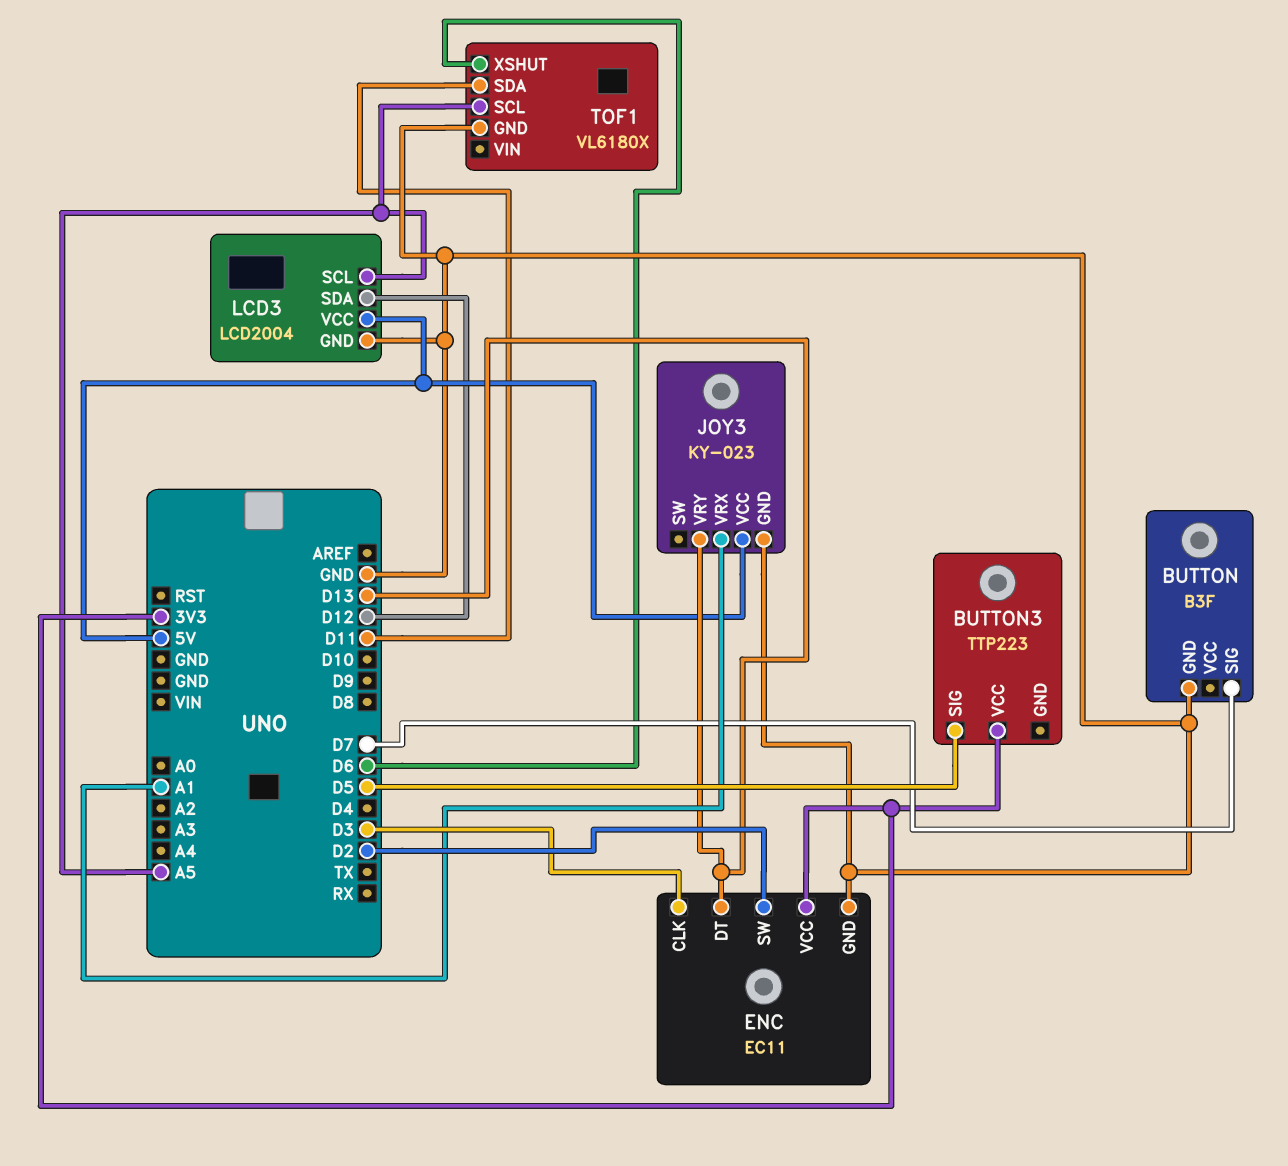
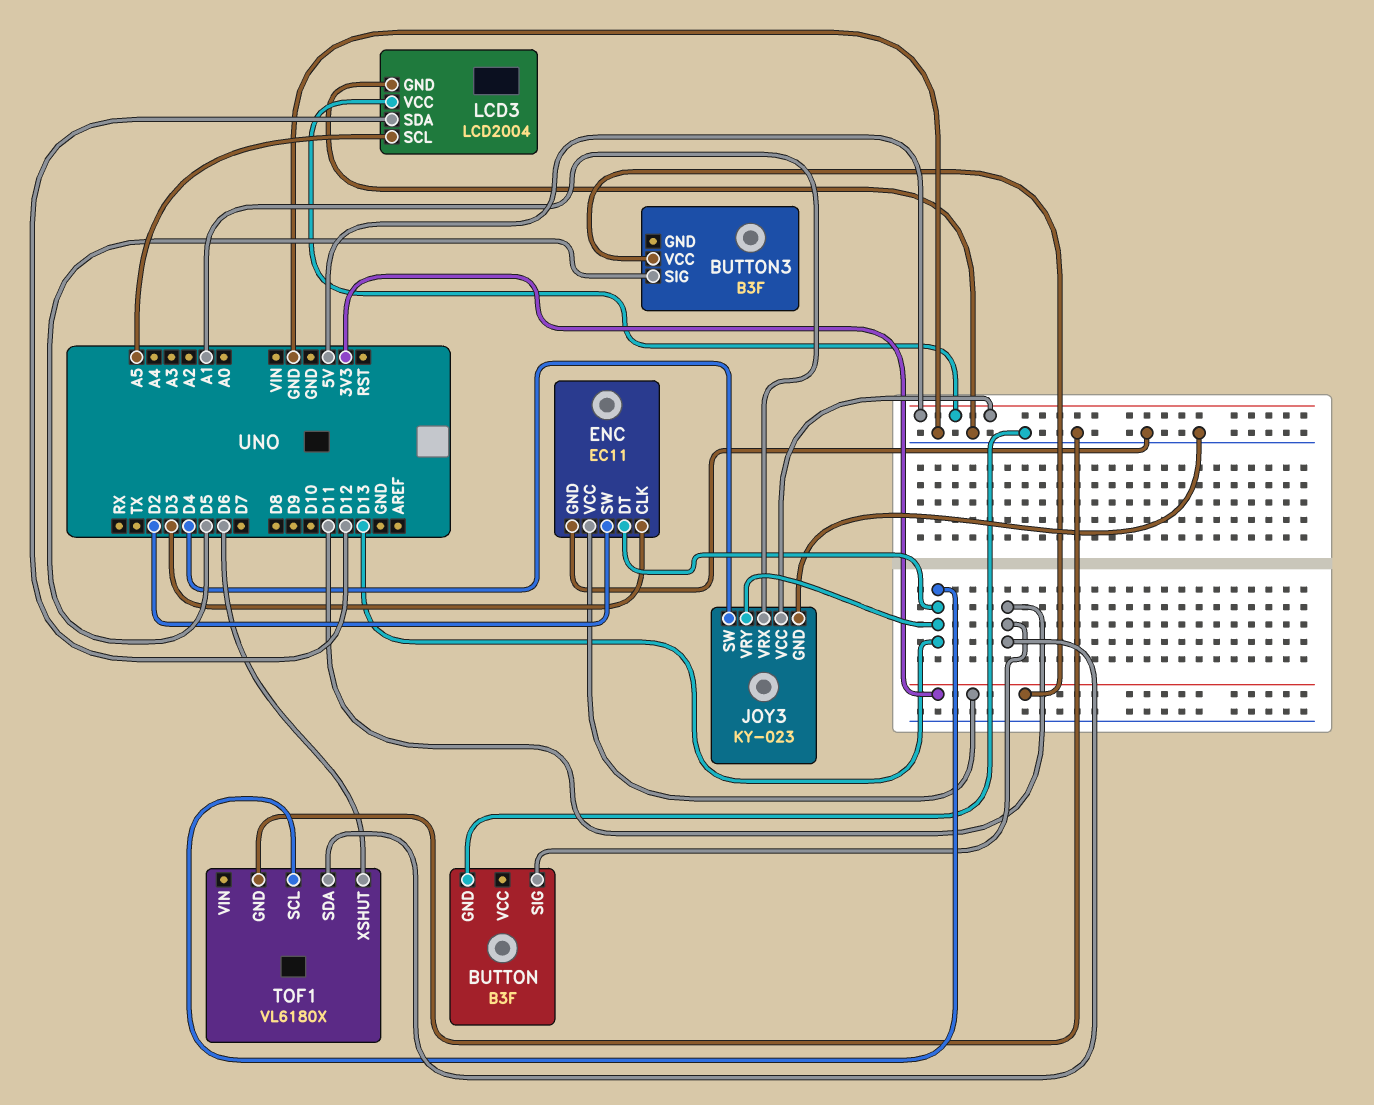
BUTTON pin SIG: D7 -> D11
BUTTON3: TTP223 -> B3F
JOY3 pin SW: none -> D4
TOF1 pin SCL: A5 -> D13

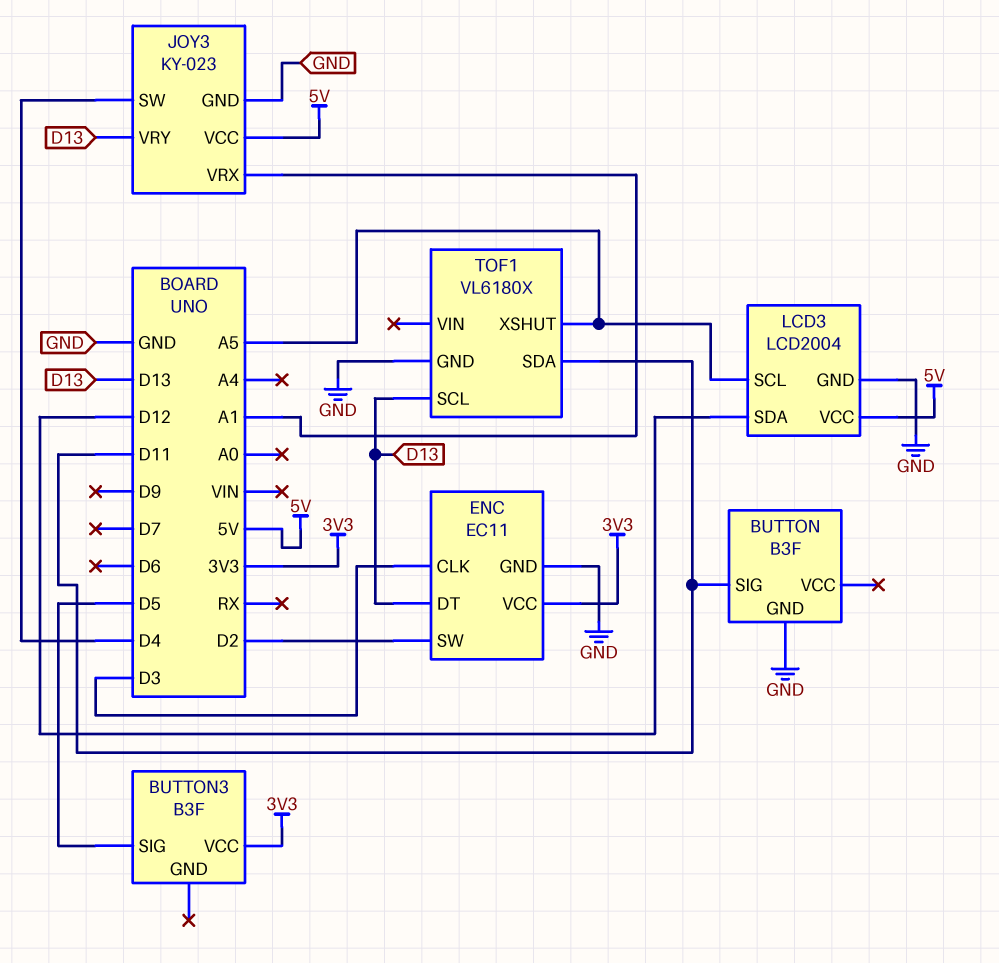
TOF1 pin XSHUT: D6 -> A5

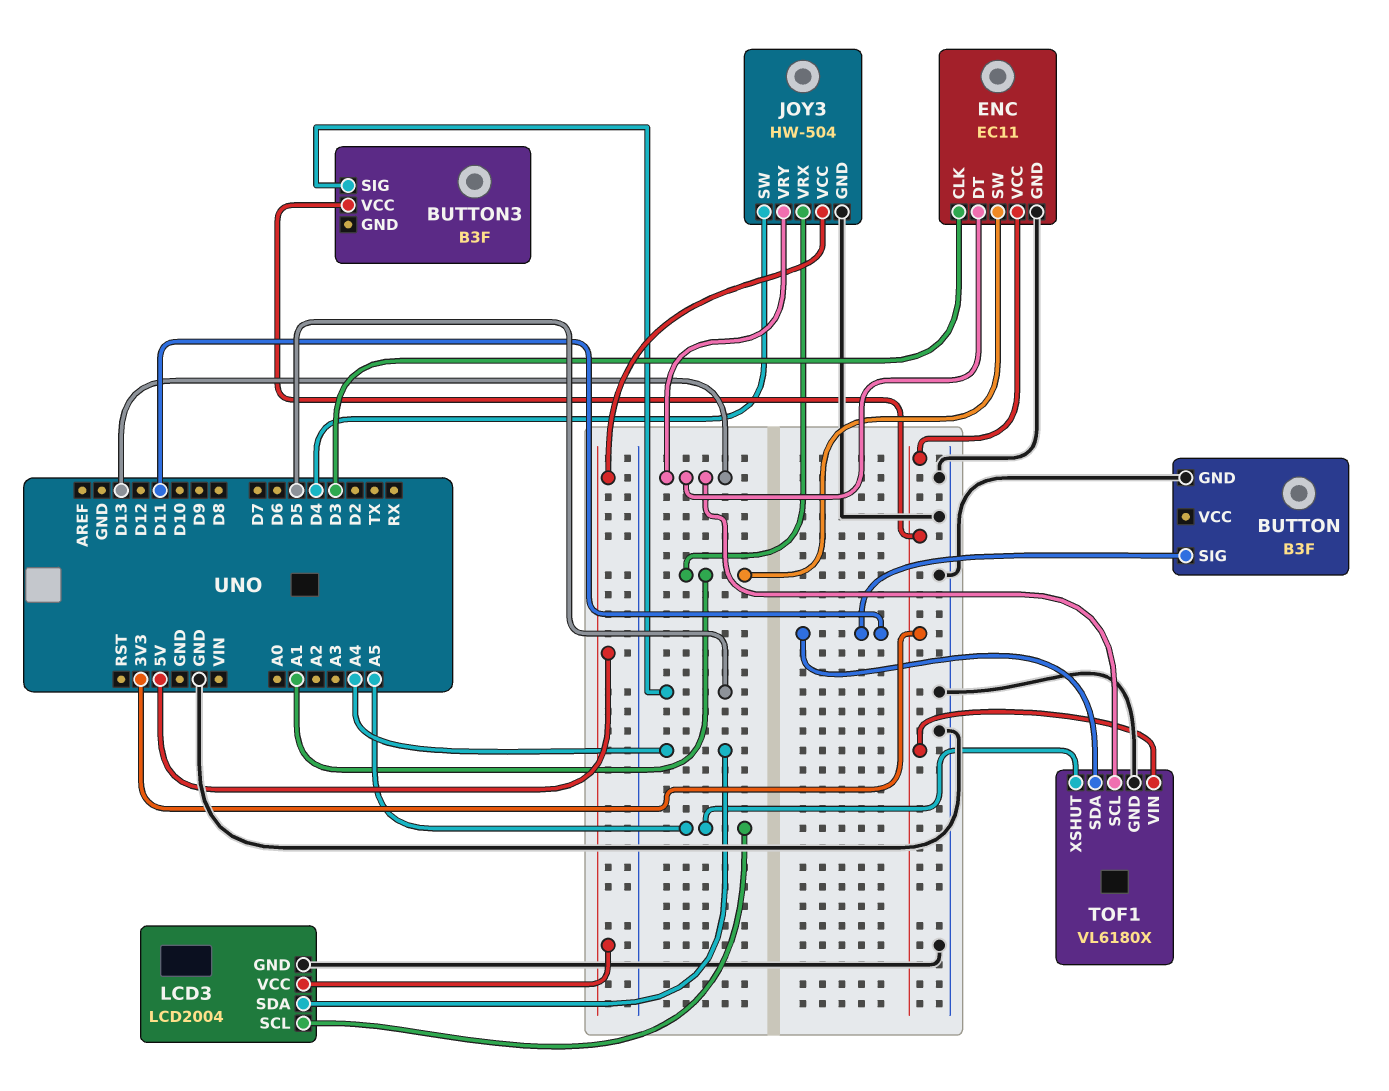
ENC pin SW: D2 -> A1
JOY3: KY-023 -> HW-504
LCD3 pin SDA: D12 -> A4
TOF1 pin VIN: none -> 3V3

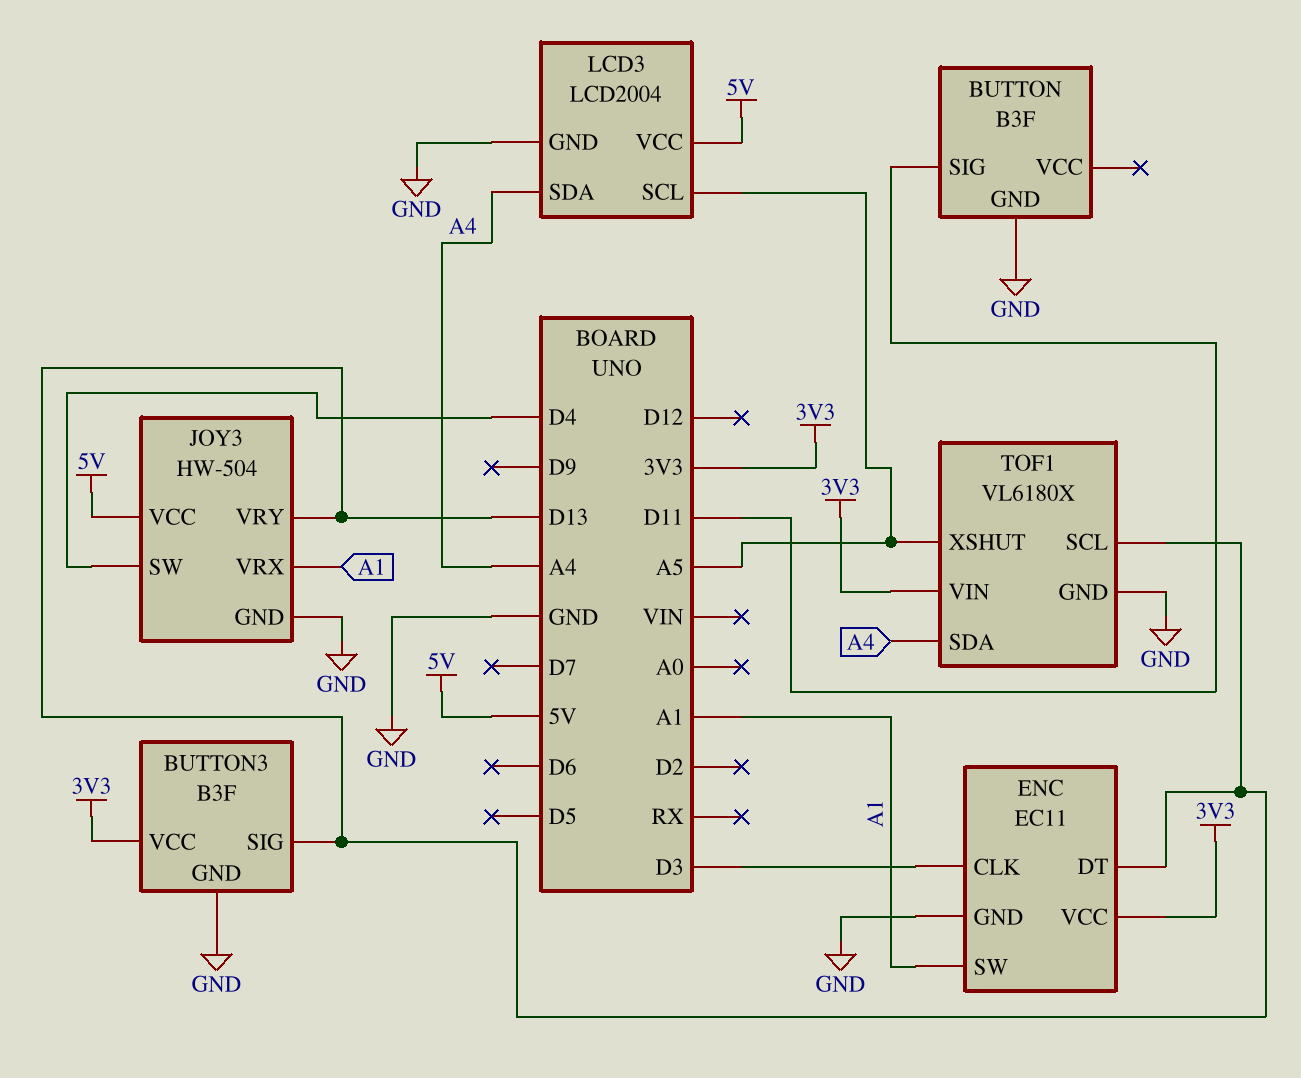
BUTTON3 pin GND: none -> GND
BUTTON3 pin SIG: D5 -> D13
TOF1 pin SDA: D11 -> A4

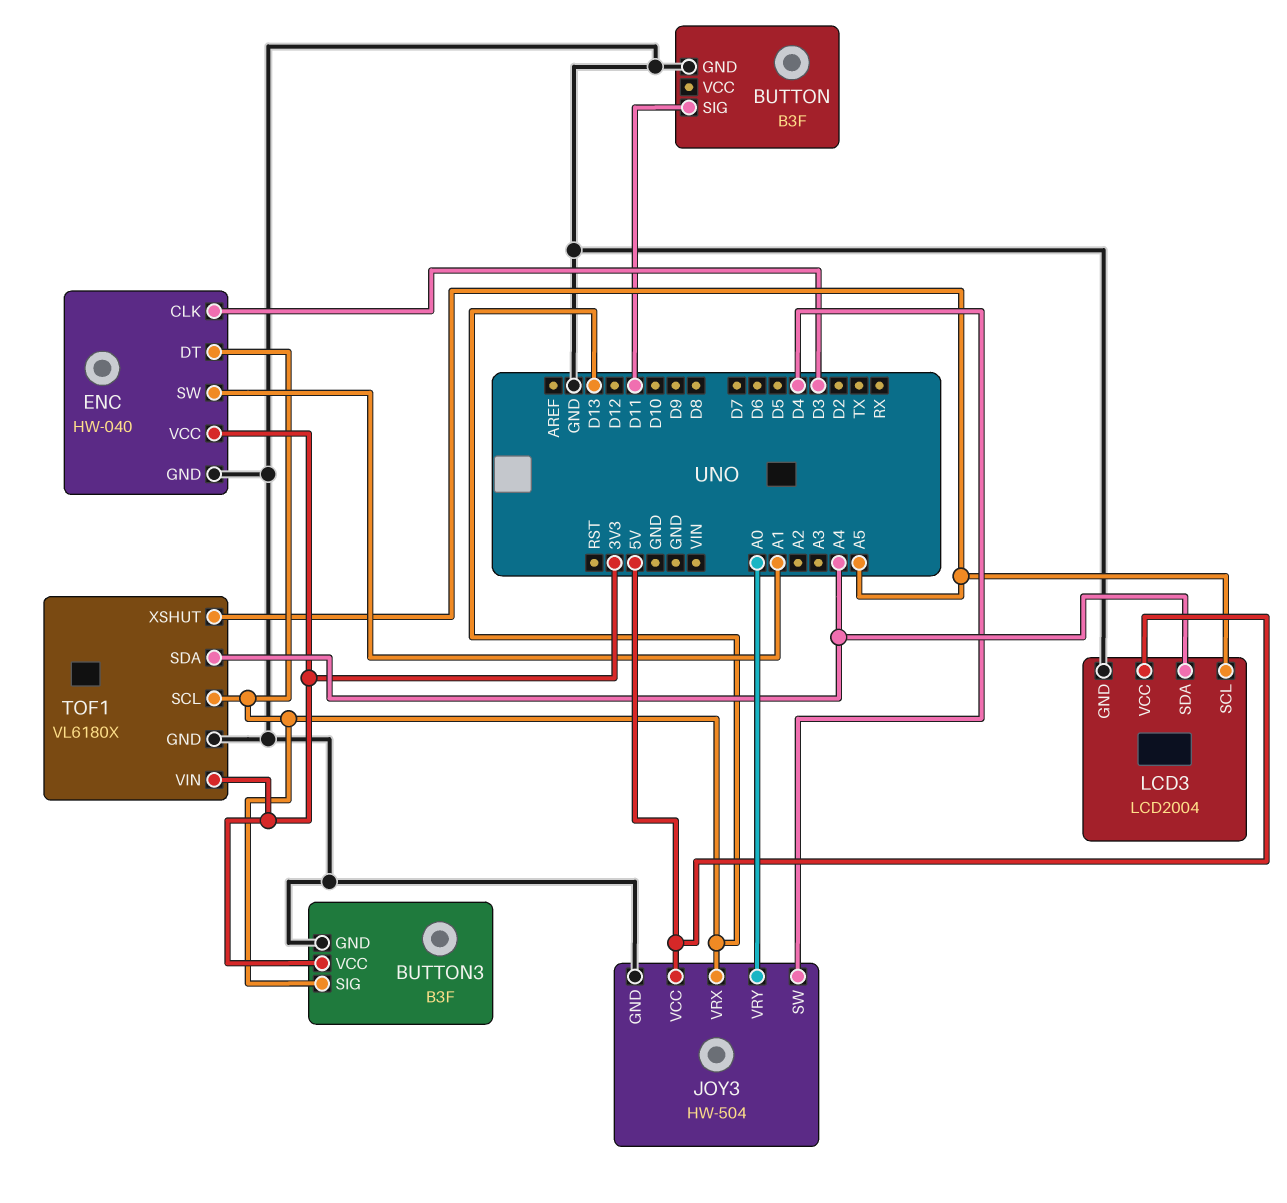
ENC: EC11 -> HW-040
JOY3 pin VRX: A1 -> D13
JOY3 pin VRY: D13 -> A0

